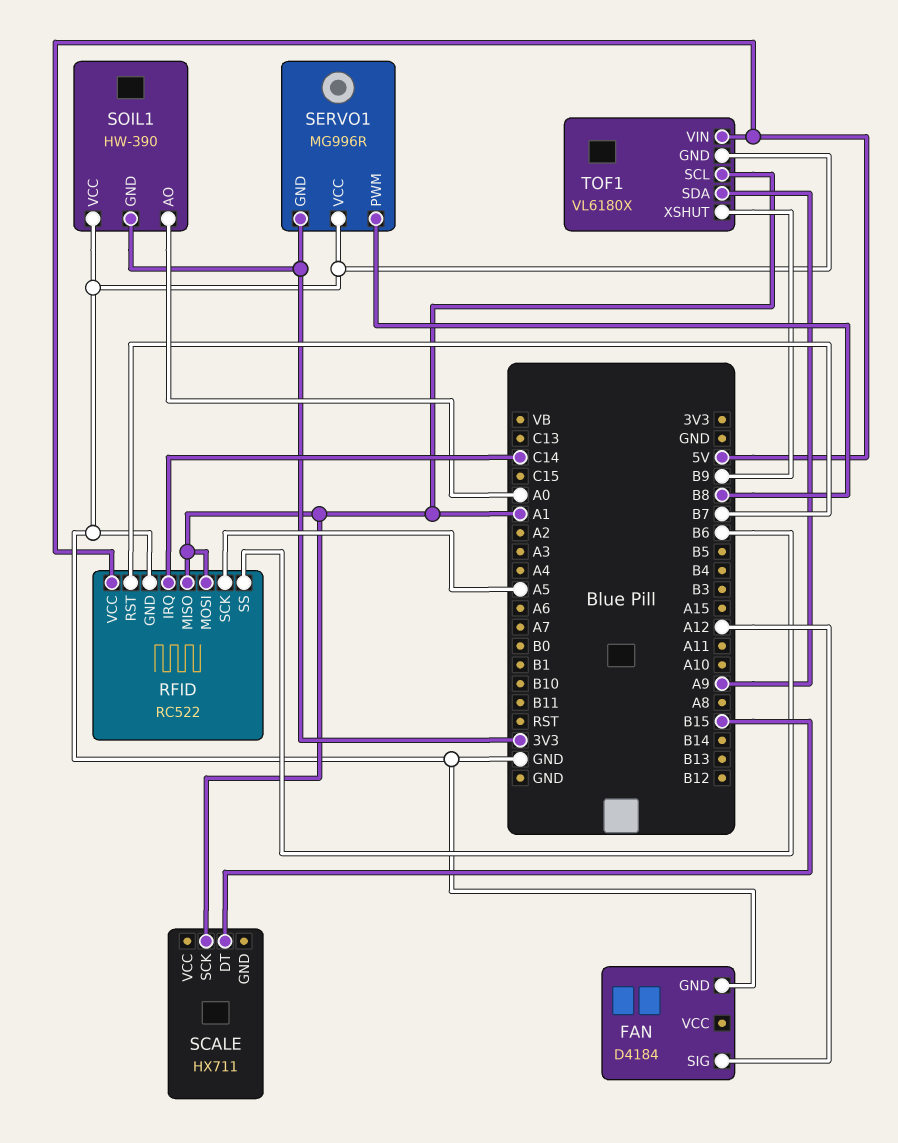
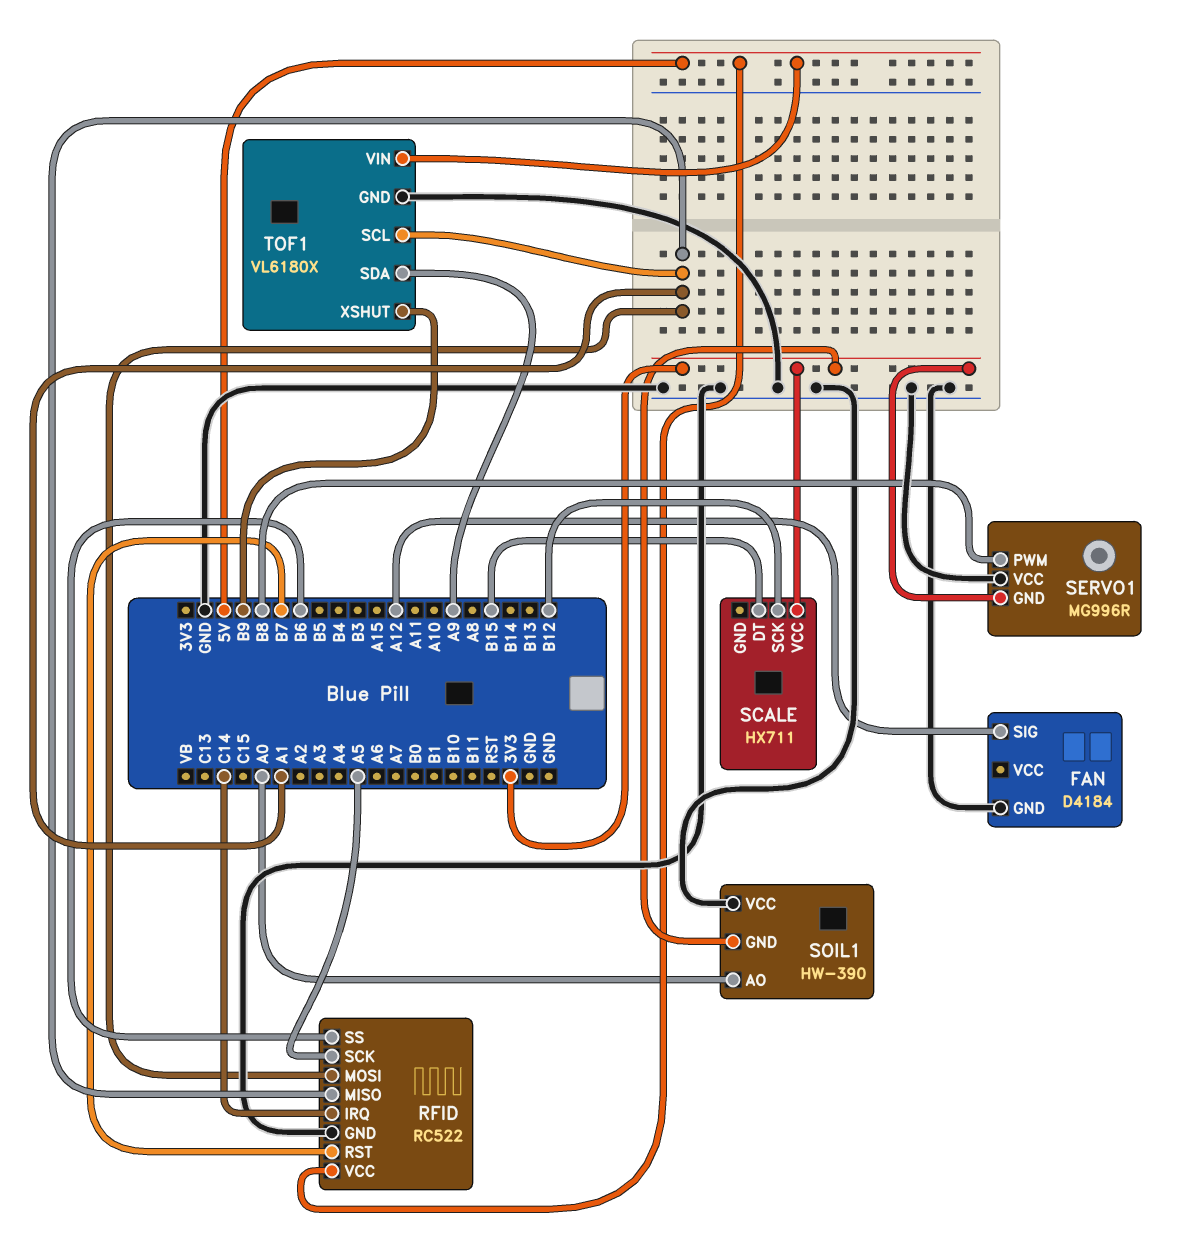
SCALE pin SCK: A1 -> B12
SCALE pin VCC: none -> 3V3

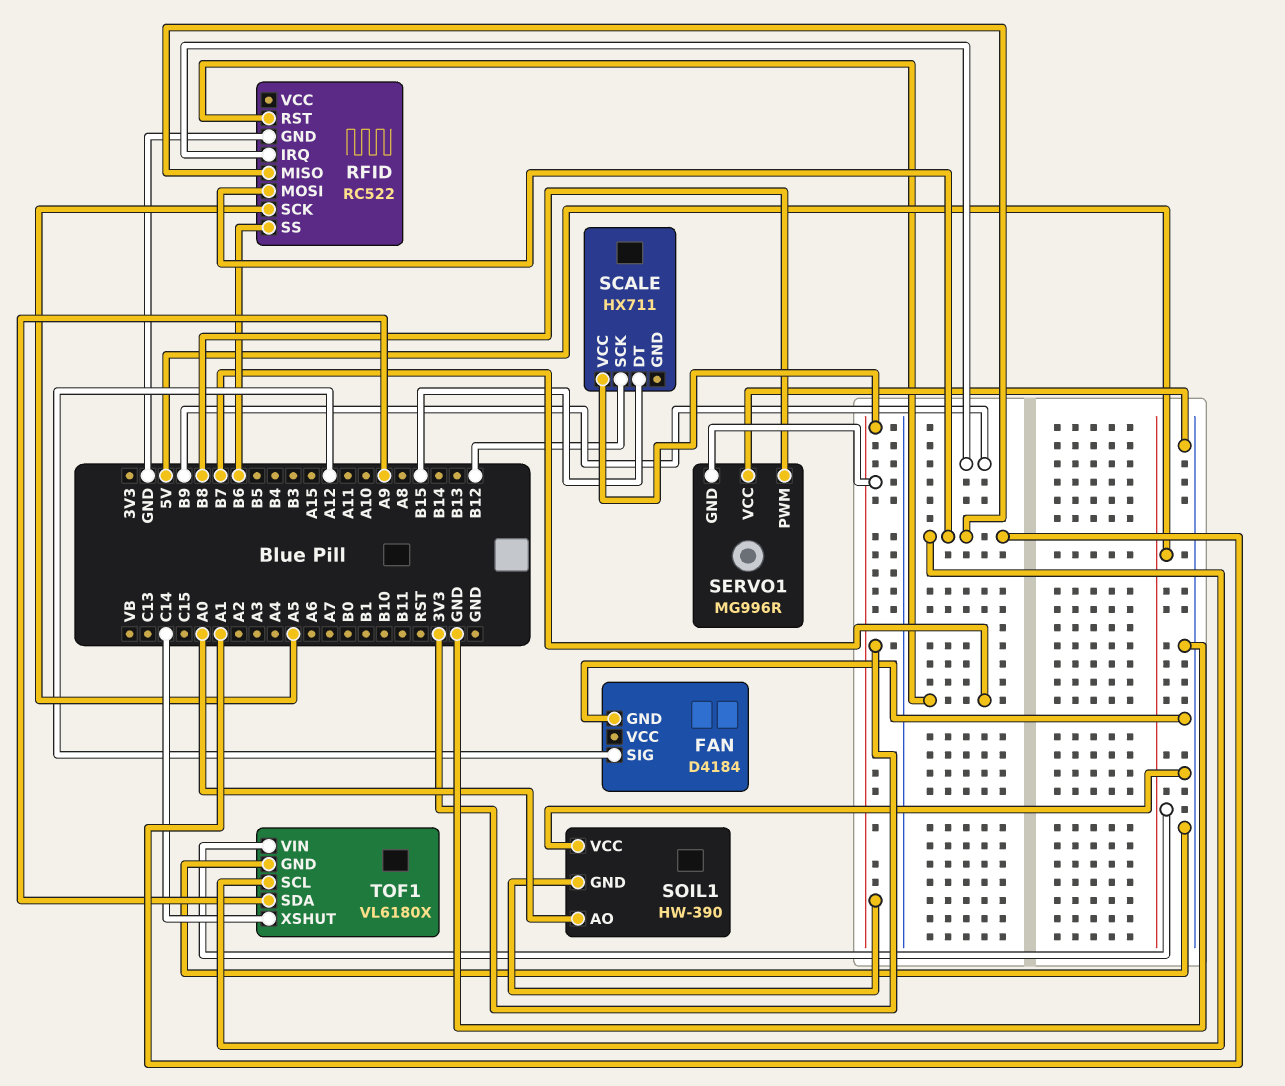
RFID pin IRQ: C14 -> B9
RFID pin VCC: 5V -> none
TOF1 pin XSHUT: B9 -> C14

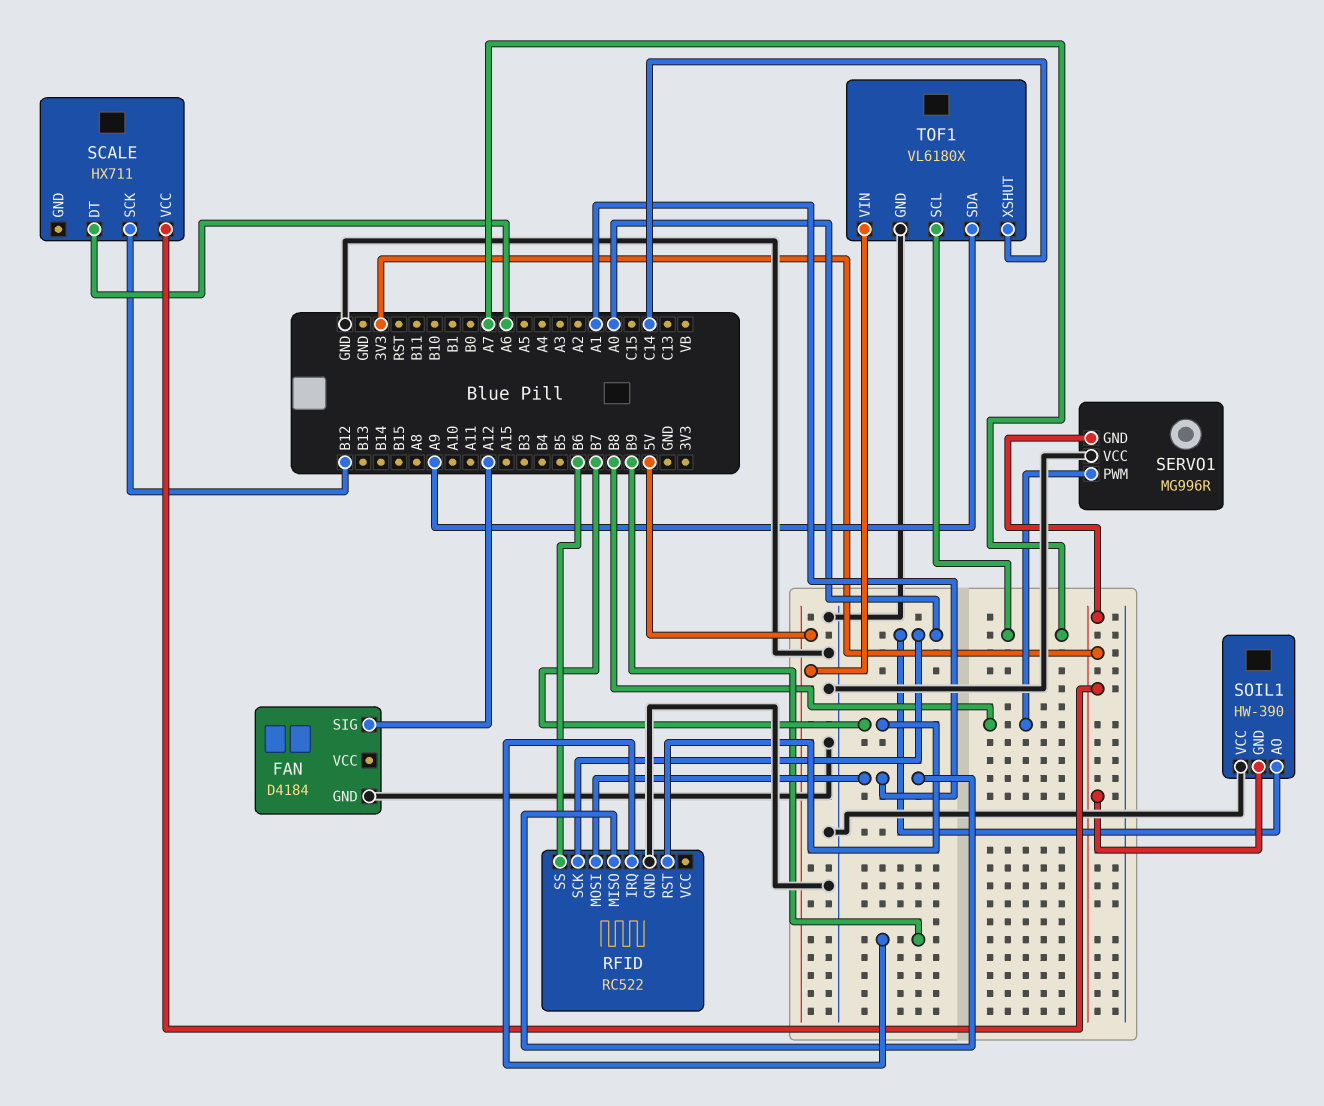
RFID pin SCK: A5 -> A0
SCALE pin DT: B15 -> A6
TOF1 pin SCL: A1 -> A7

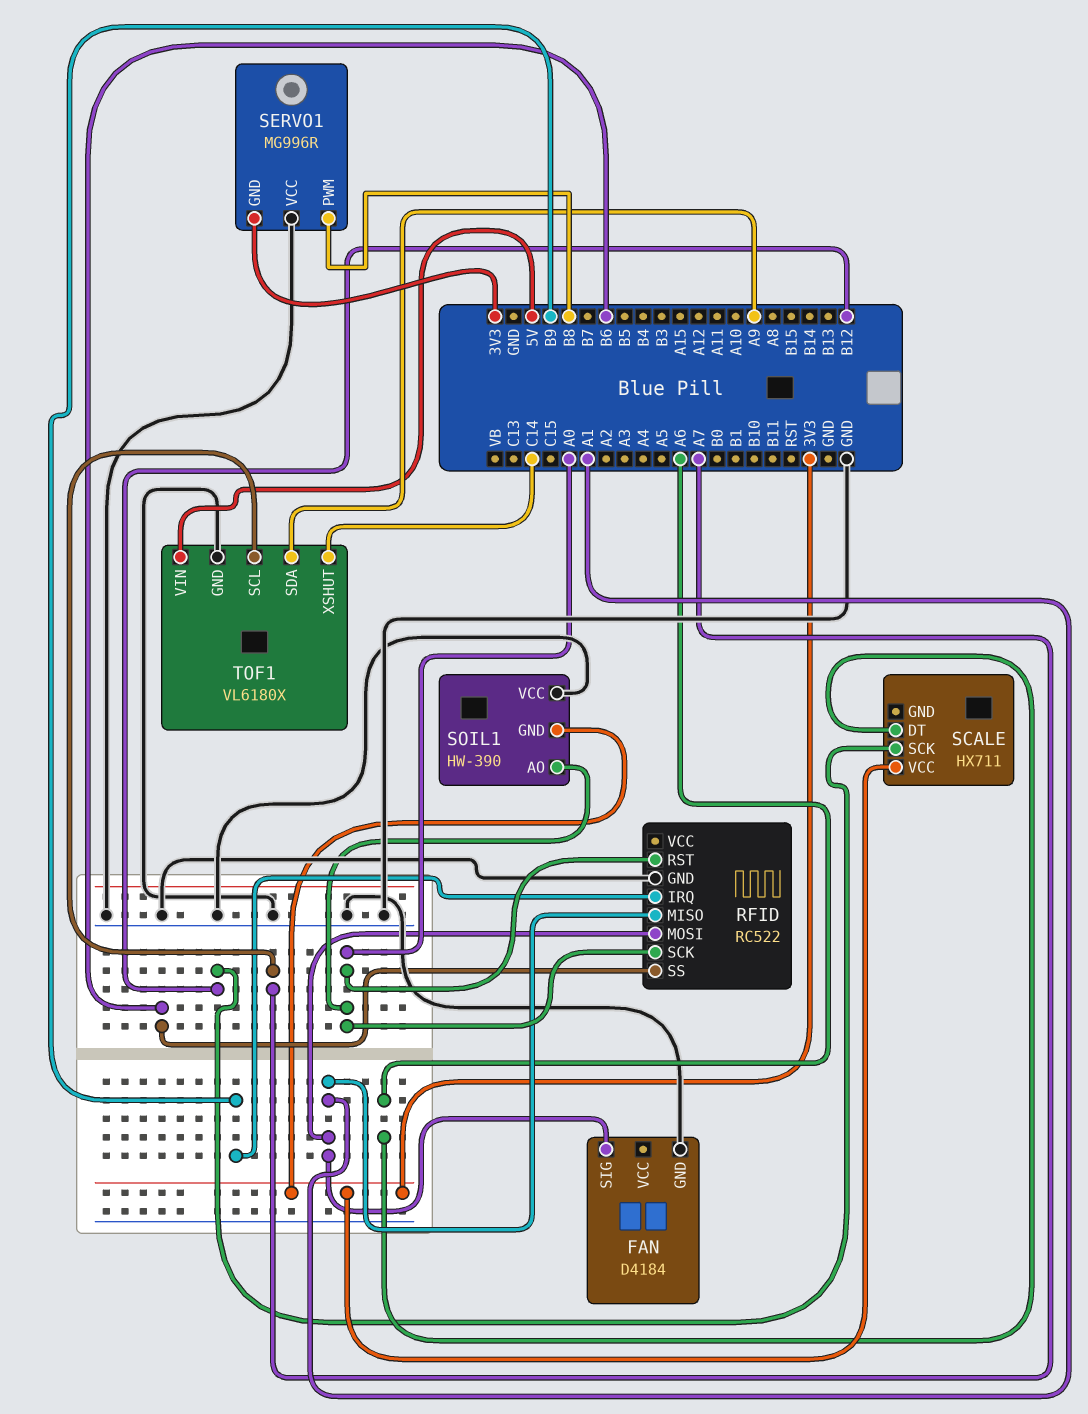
FAN pin SIG: A12 -> A1
RFID pin RST: B7 -> A0

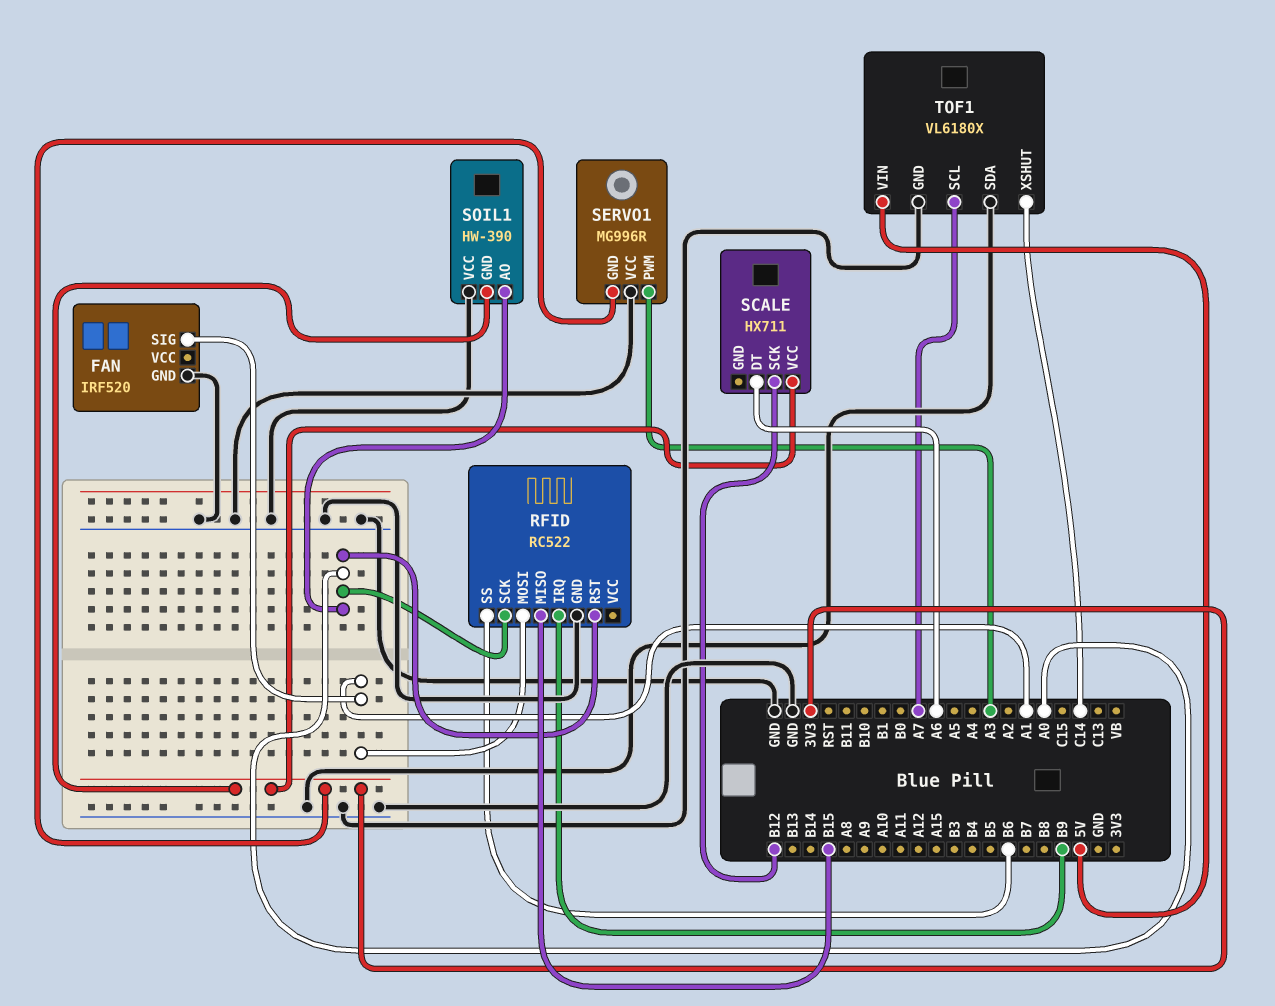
FAN: D4184 -> IRF520
RFID pin MISO: A1 -> B15
SERVO1 pin PWM: B8 -> A3
TOF1 pin SDA: A9 -> GND

